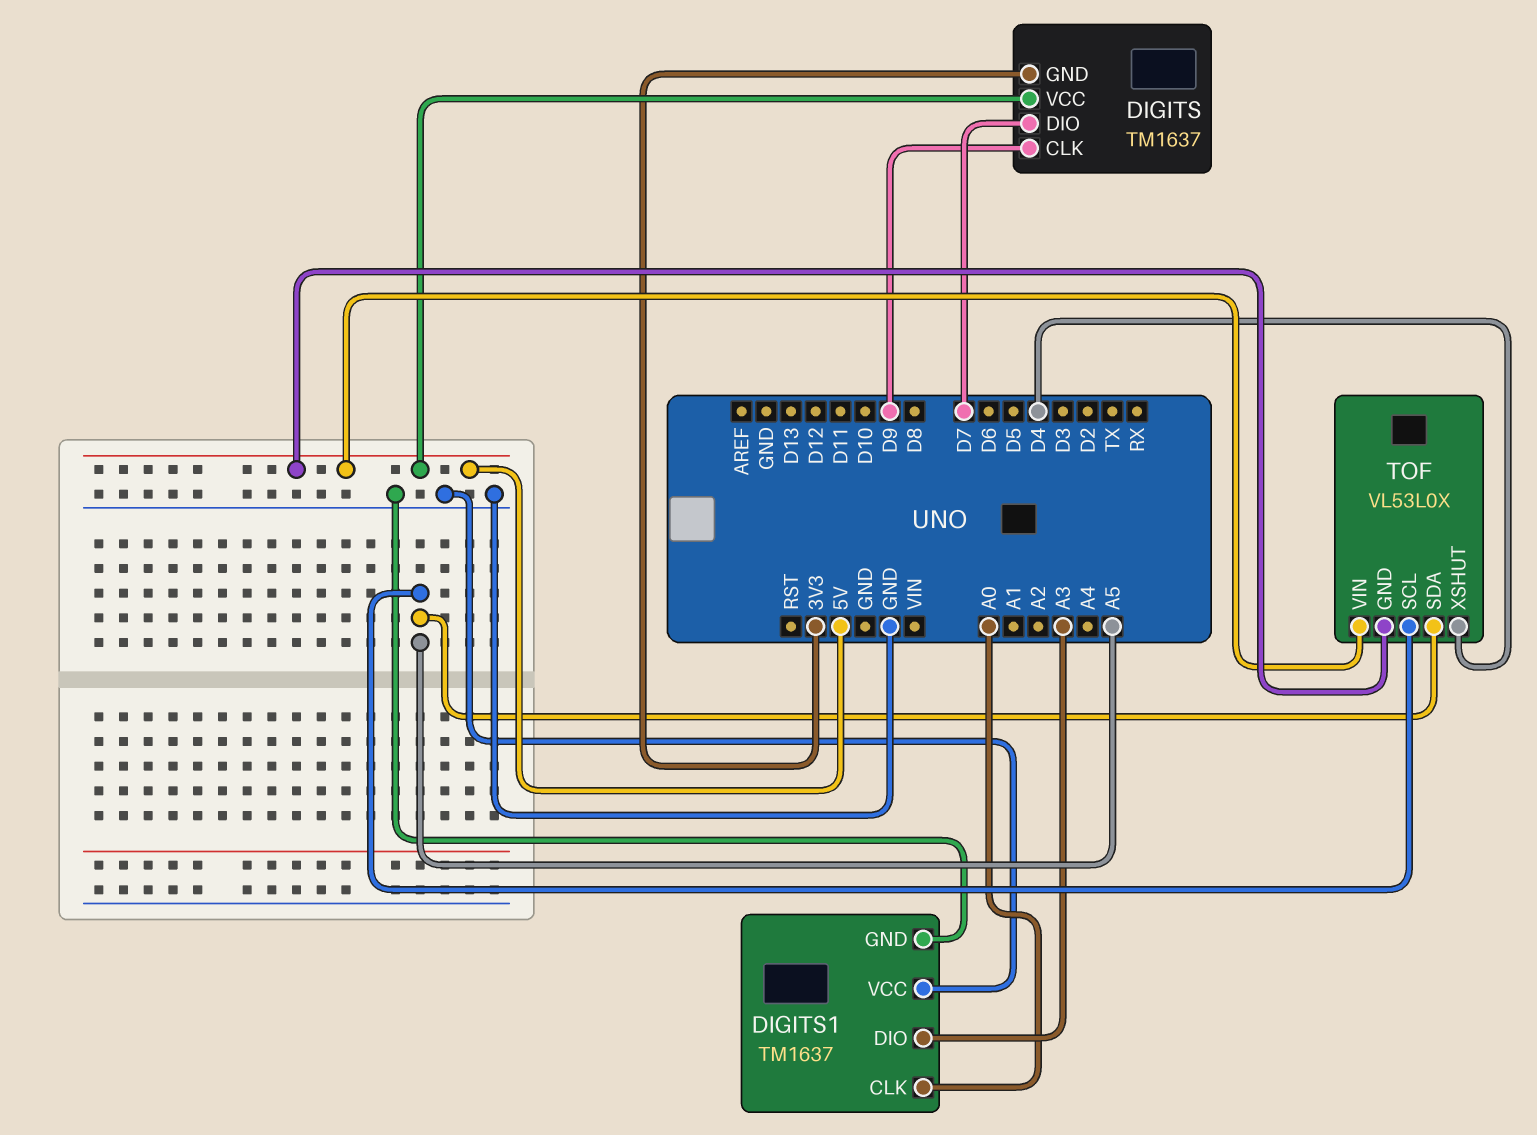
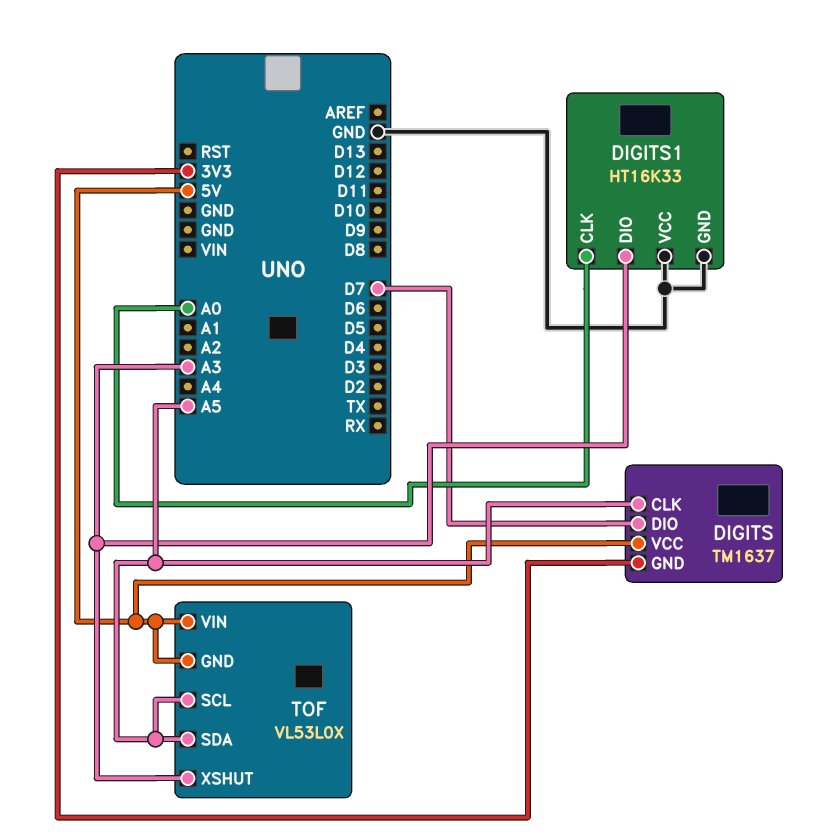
DIGITS pin CLK: D9 -> A5
DIGITS1: TM1637 -> HT16K33
TOF pin XSHUT: D4 -> A3

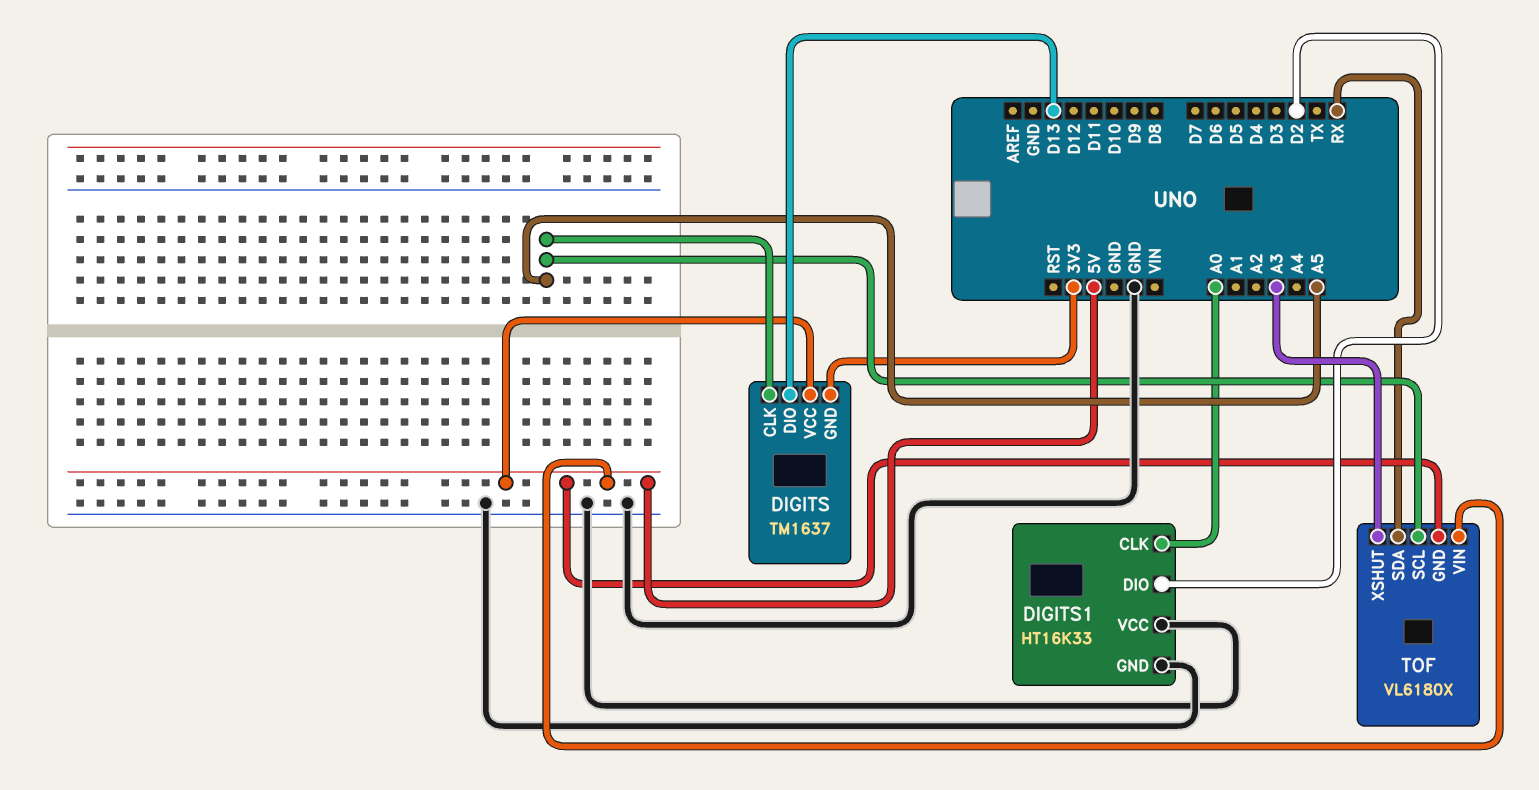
DIGITS pin DIO: D7 -> D13
DIGITS1 pin DIO: A3 -> D2
TOF: VL53L0X -> VL6180X
TOF pin SDA: A5 -> RX

